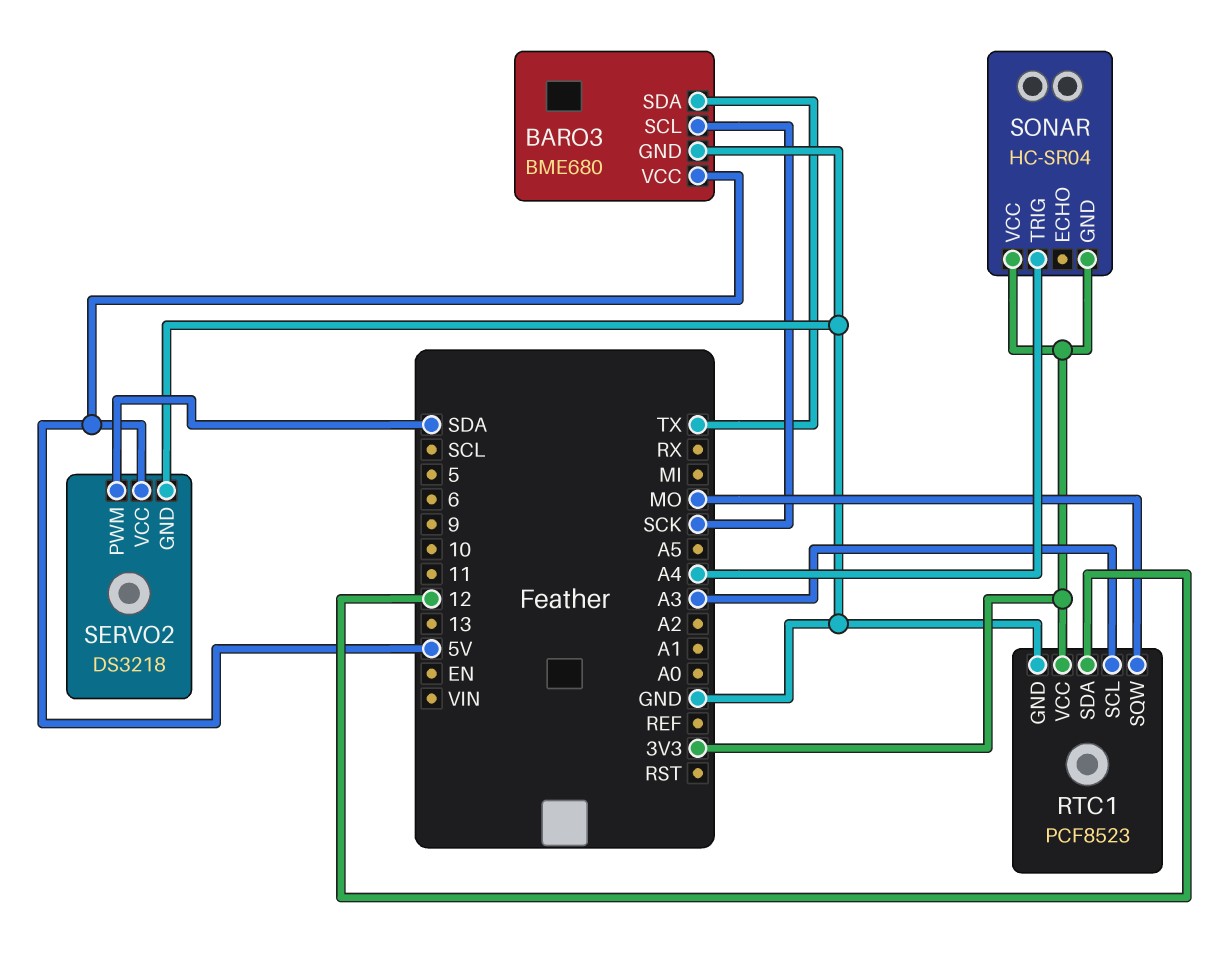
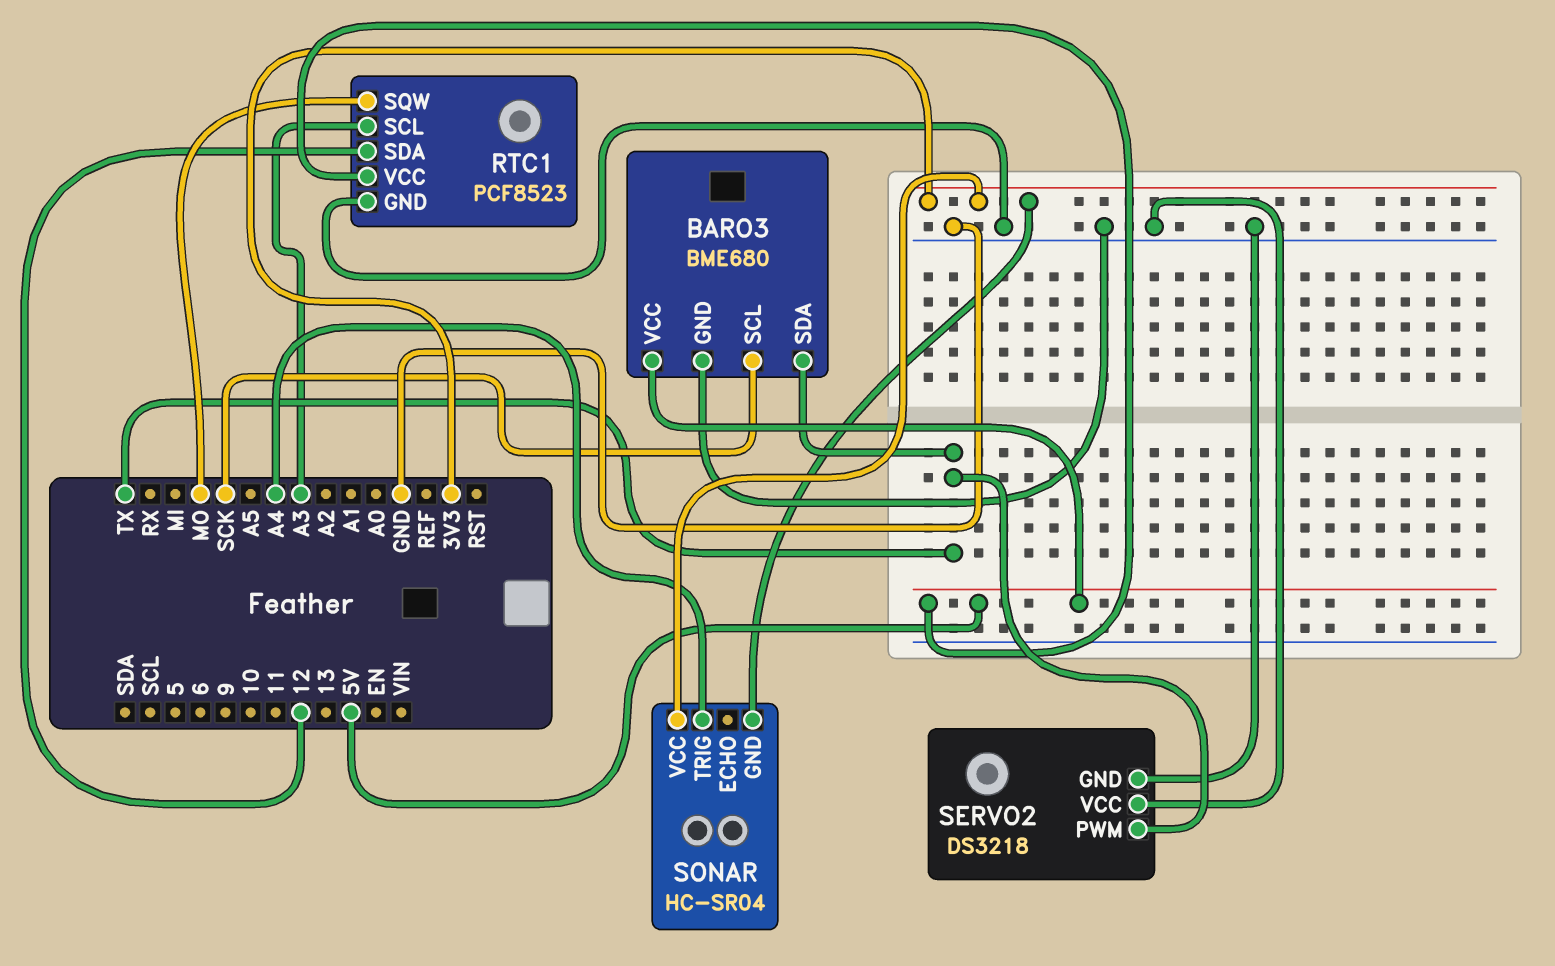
RTC1 pin VCC: 3V3 -> 5V
SERVO2 pin PWM: SDA -> TX
SERVO2 pin VCC: 5V -> GND

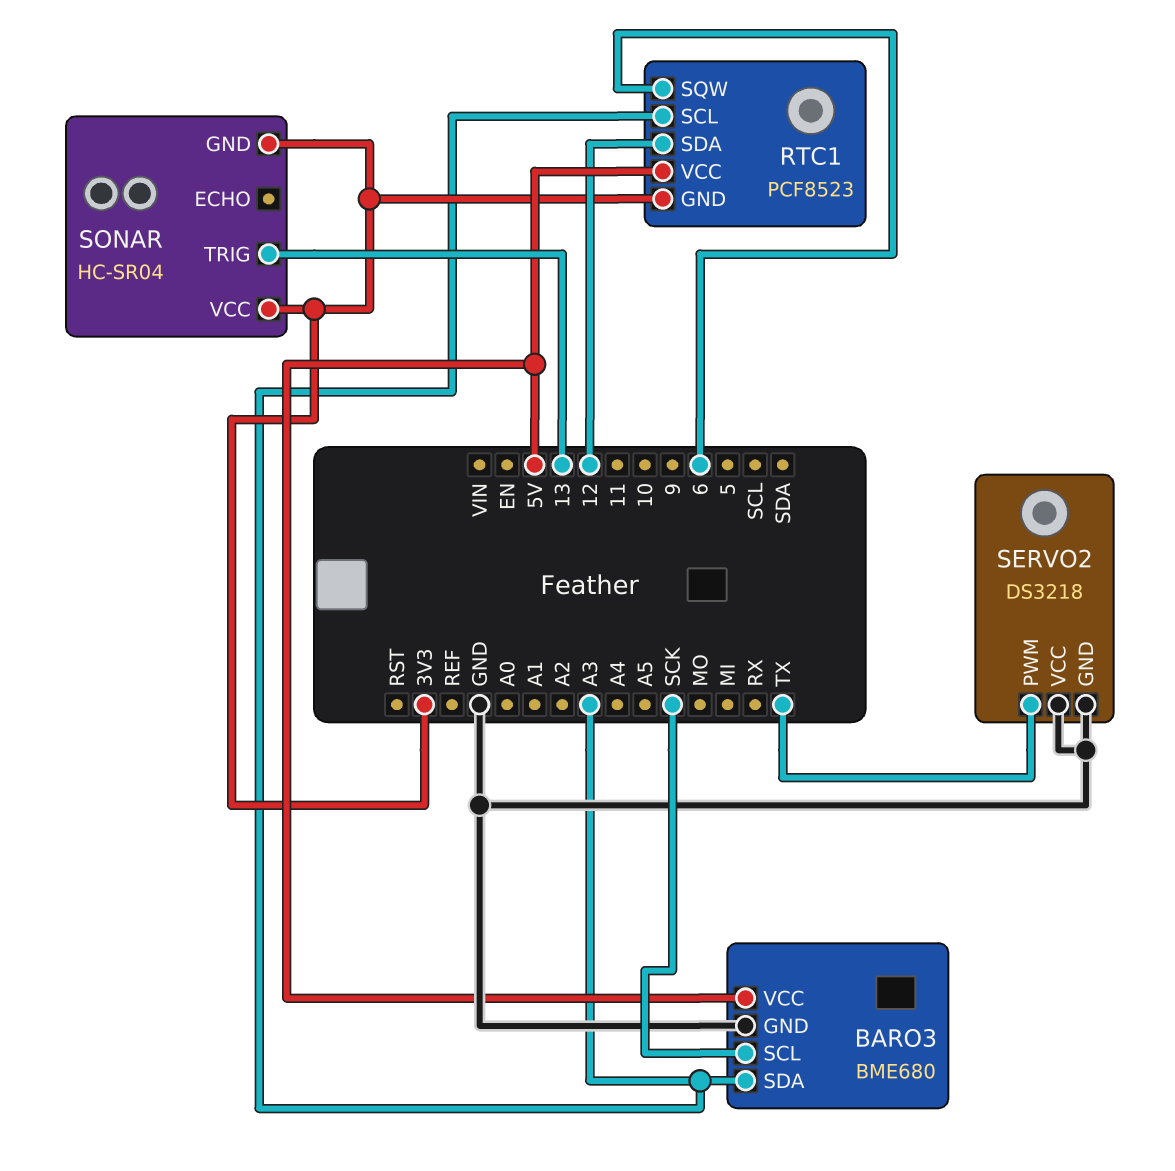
BARO3 pin SDA: TX -> A3
RTC1 pin GND: GND -> 3V3
RTC1 pin SQW: MO -> 6
SONAR pin TRIG: A4 -> 13

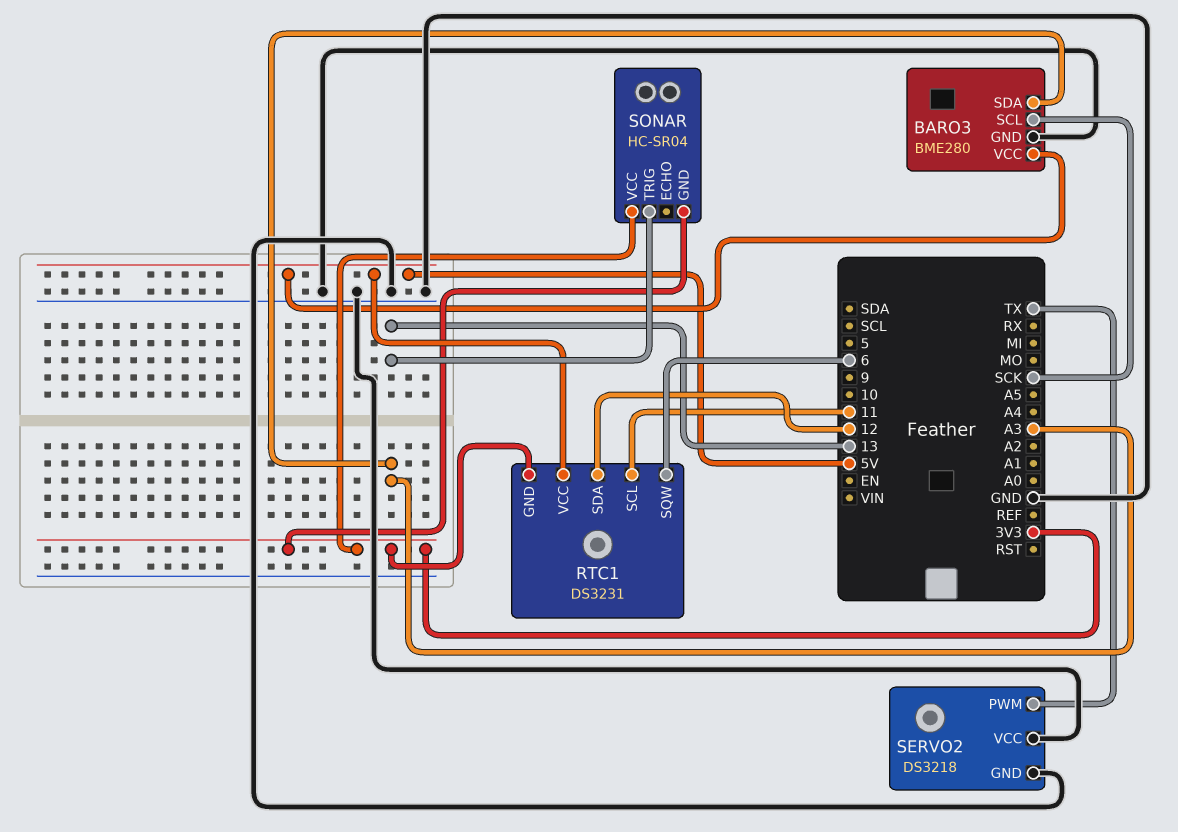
BARO3: BME680 -> BME280
RTC1: PCF8523 -> DS3231
RTC1 pin SCL: A3 -> 11

